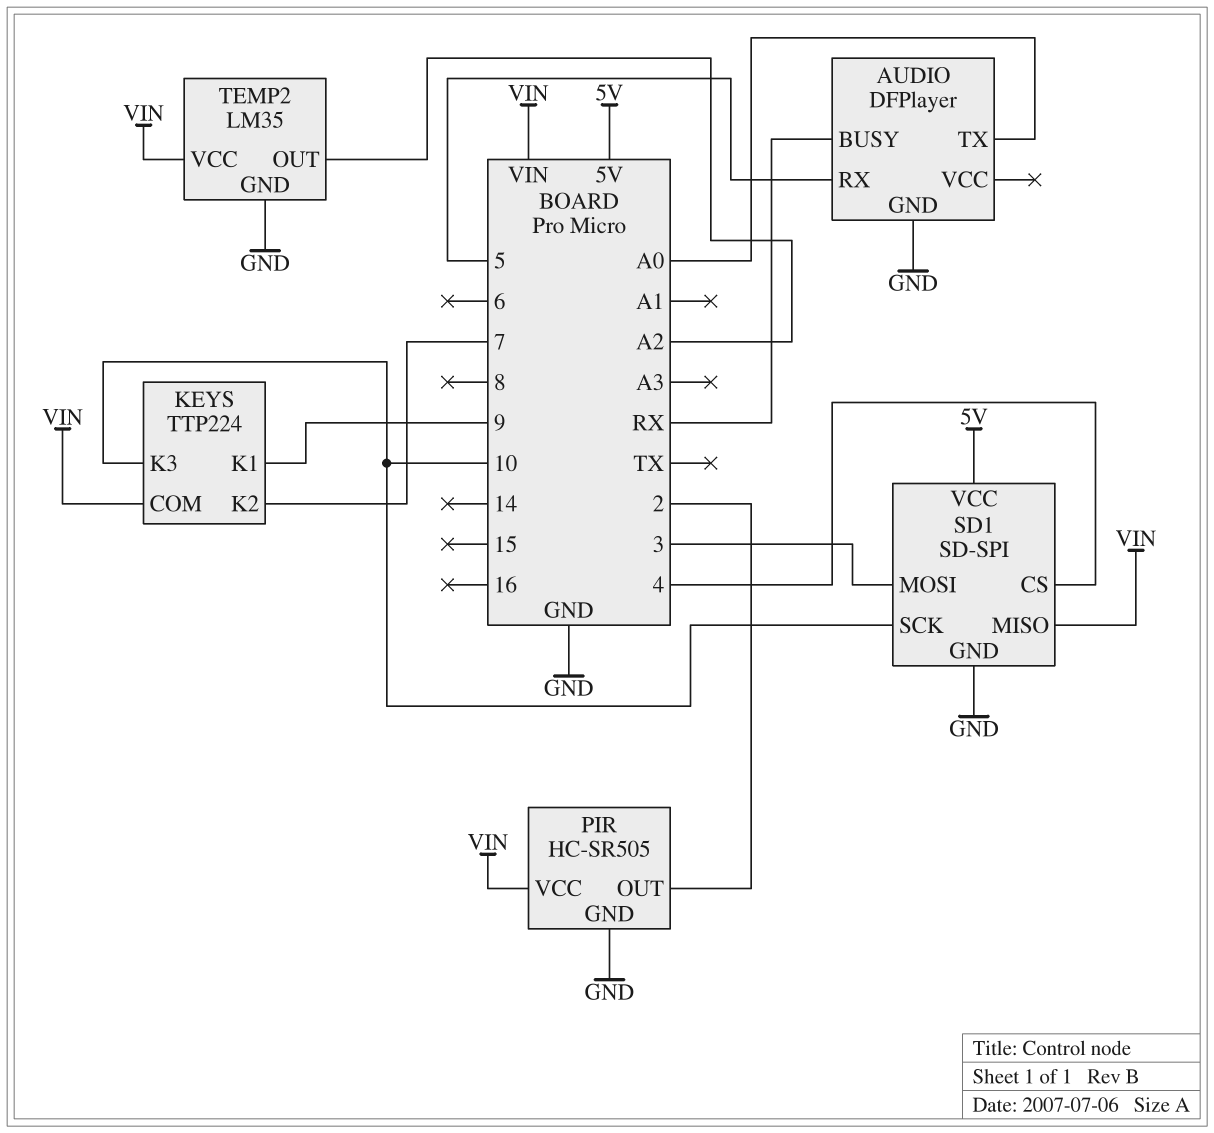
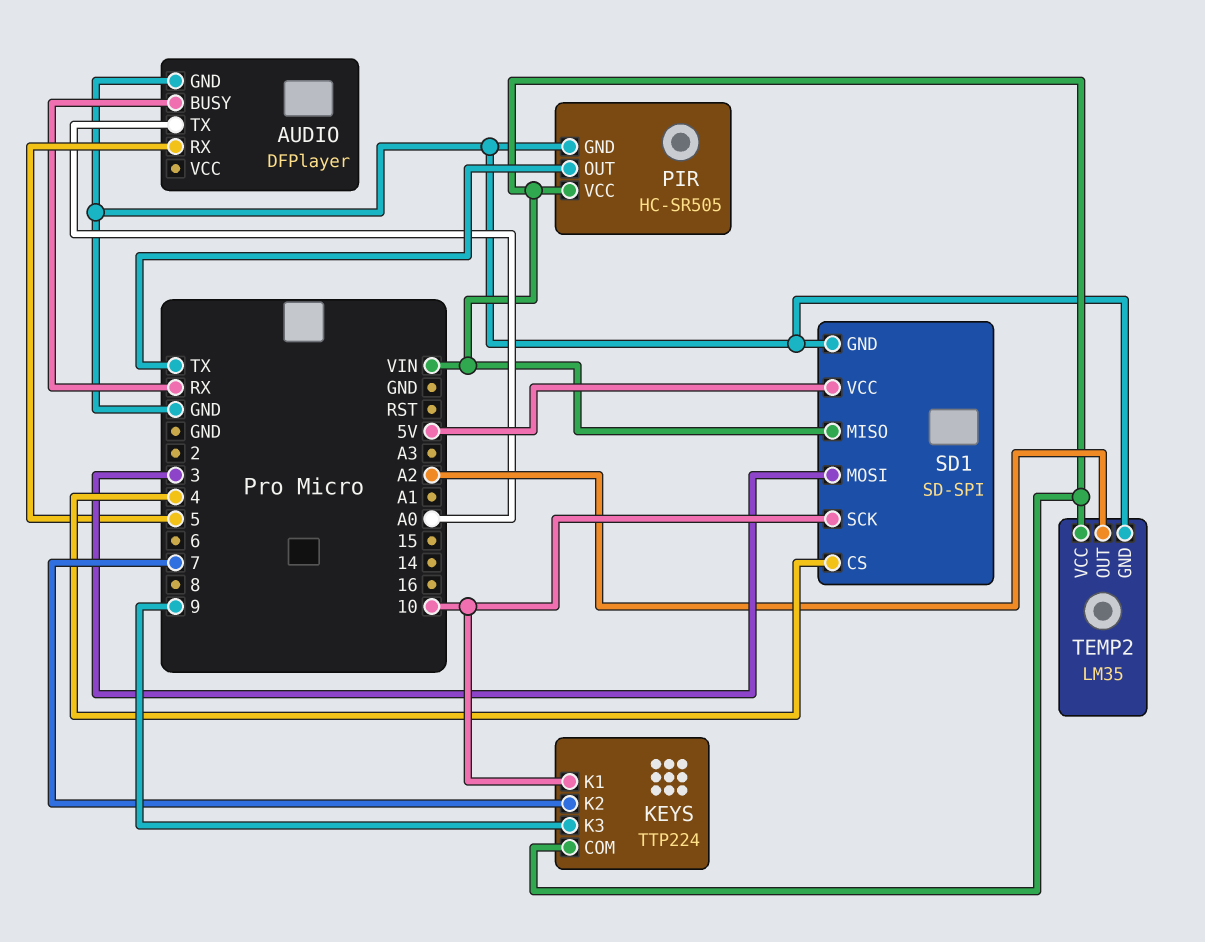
KEYS pin K1: 9 -> 10
KEYS pin K3: 10 -> 9
PIR pin OUT: 2 -> TX

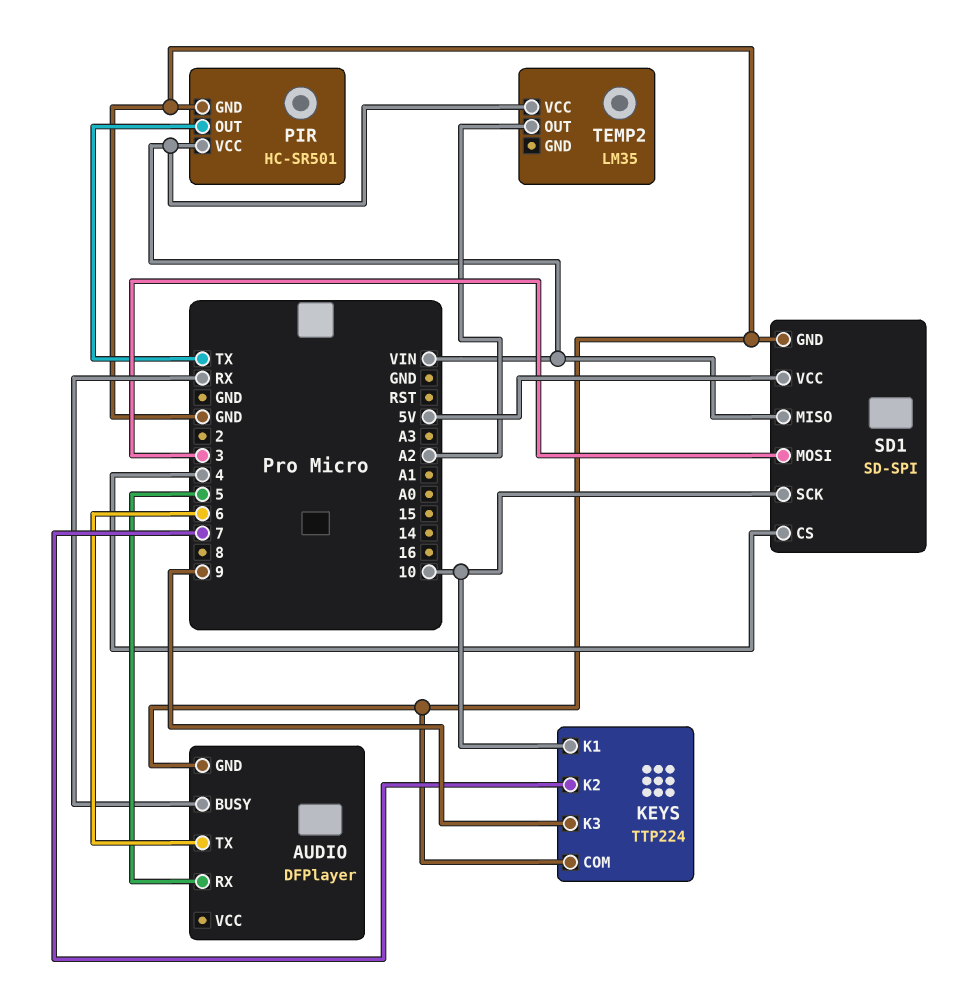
AUDIO pin TX: A0 -> 6
KEYS pin COM: VIN -> GND
PIR: HC-SR505 -> HC-SR501
TEMP2 pin GND: GND -> none

